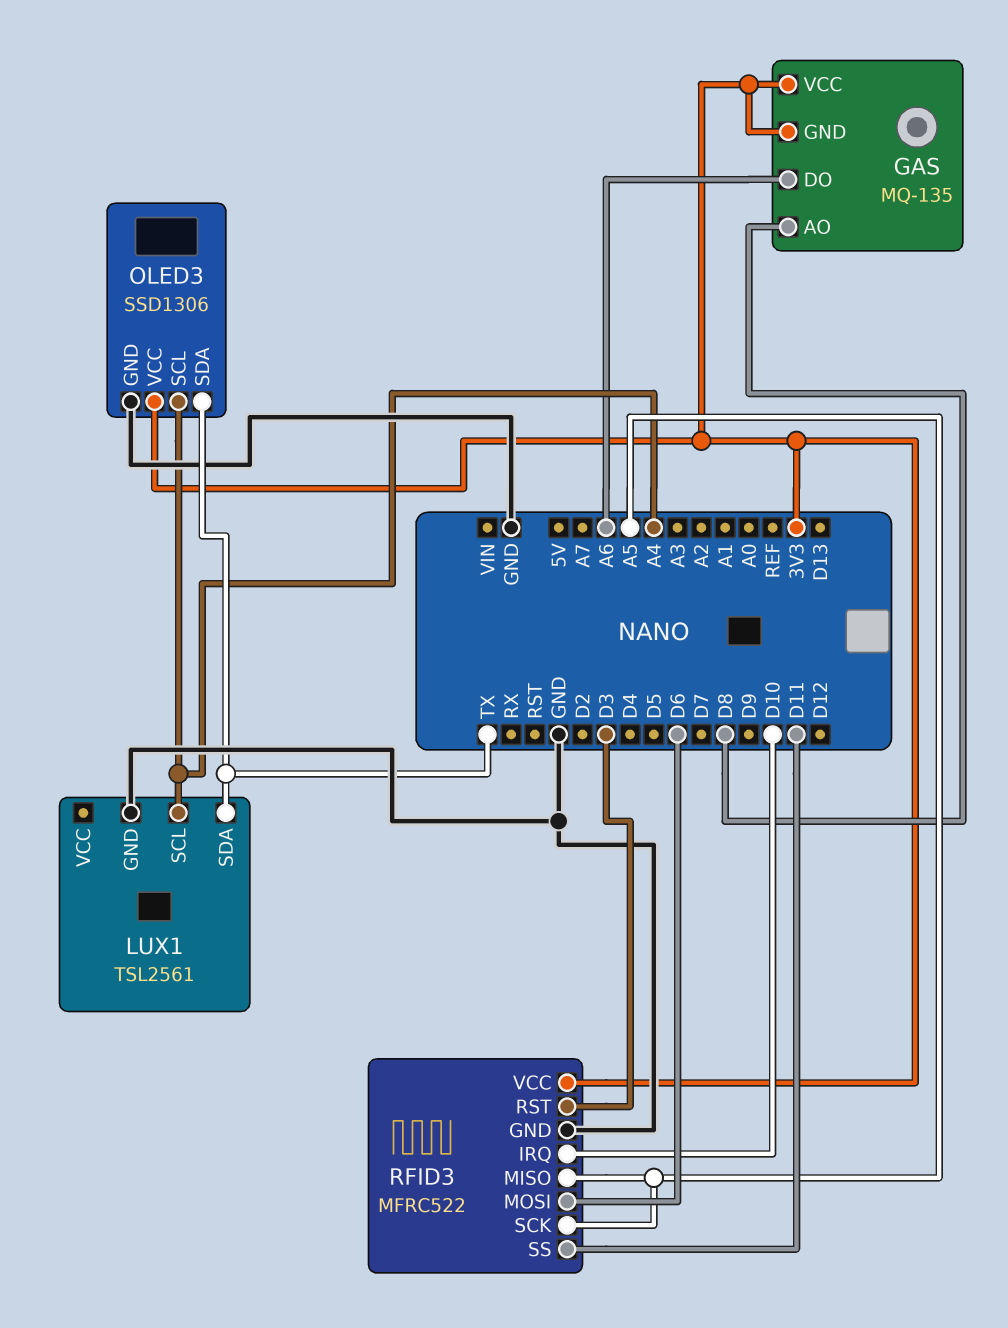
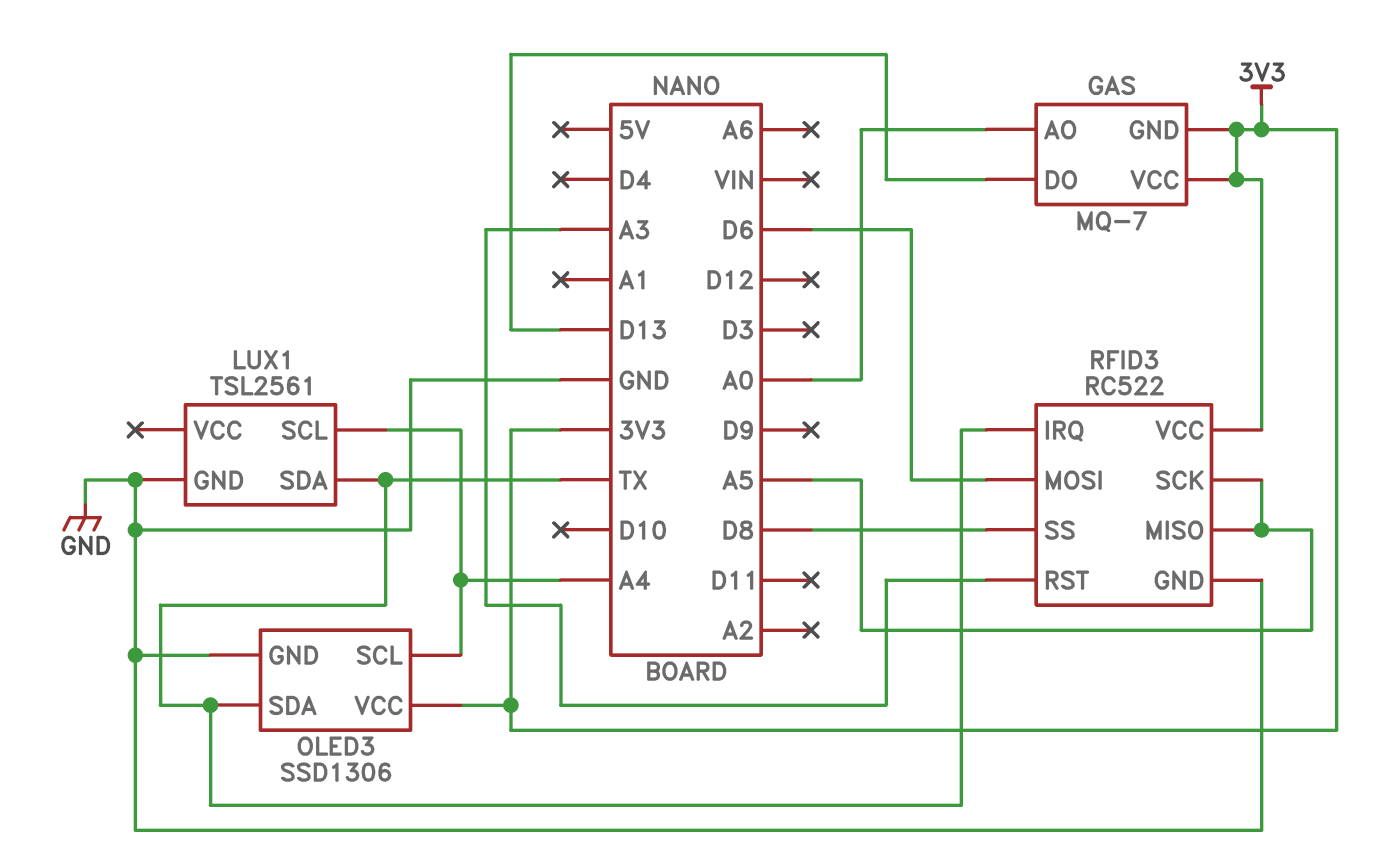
GAS: MQ-135 -> MQ-7
GAS pin AO: D8 -> A0
GAS pin DO: A6 -> D13
RFID3: MFRC522 -> RC522
RFID3 pin IRQ: D10 -> TX
RFID3 pin RST: D3 -> A3
RFID3 pin SS: D11 -> D8

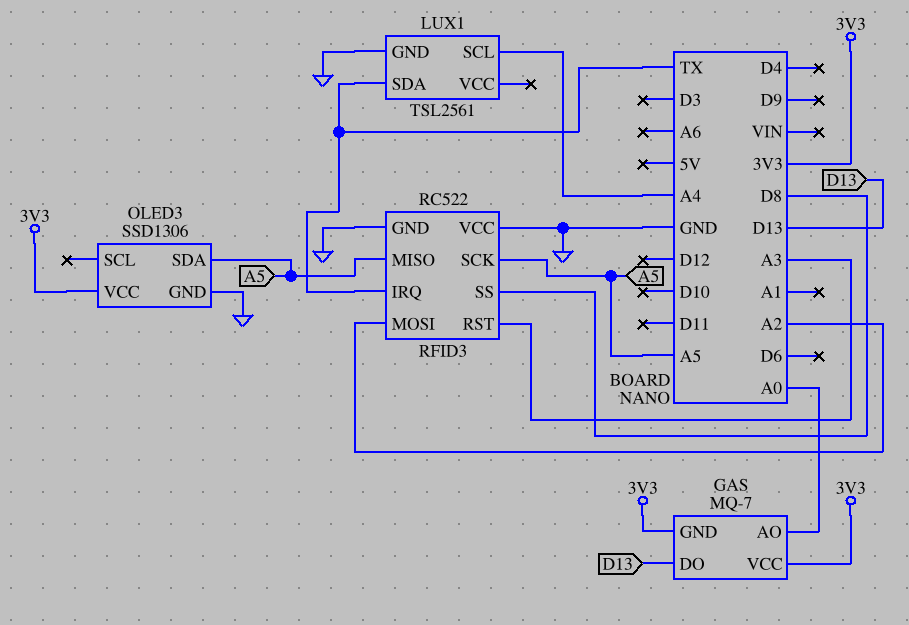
OLED3 pin SCL: A4 -> none
OLED3 pin SDA: TX -> A5
RFID3 pin MOSI: D6 -> A2
RFID3 pin VCC: 3V3 -> GND

